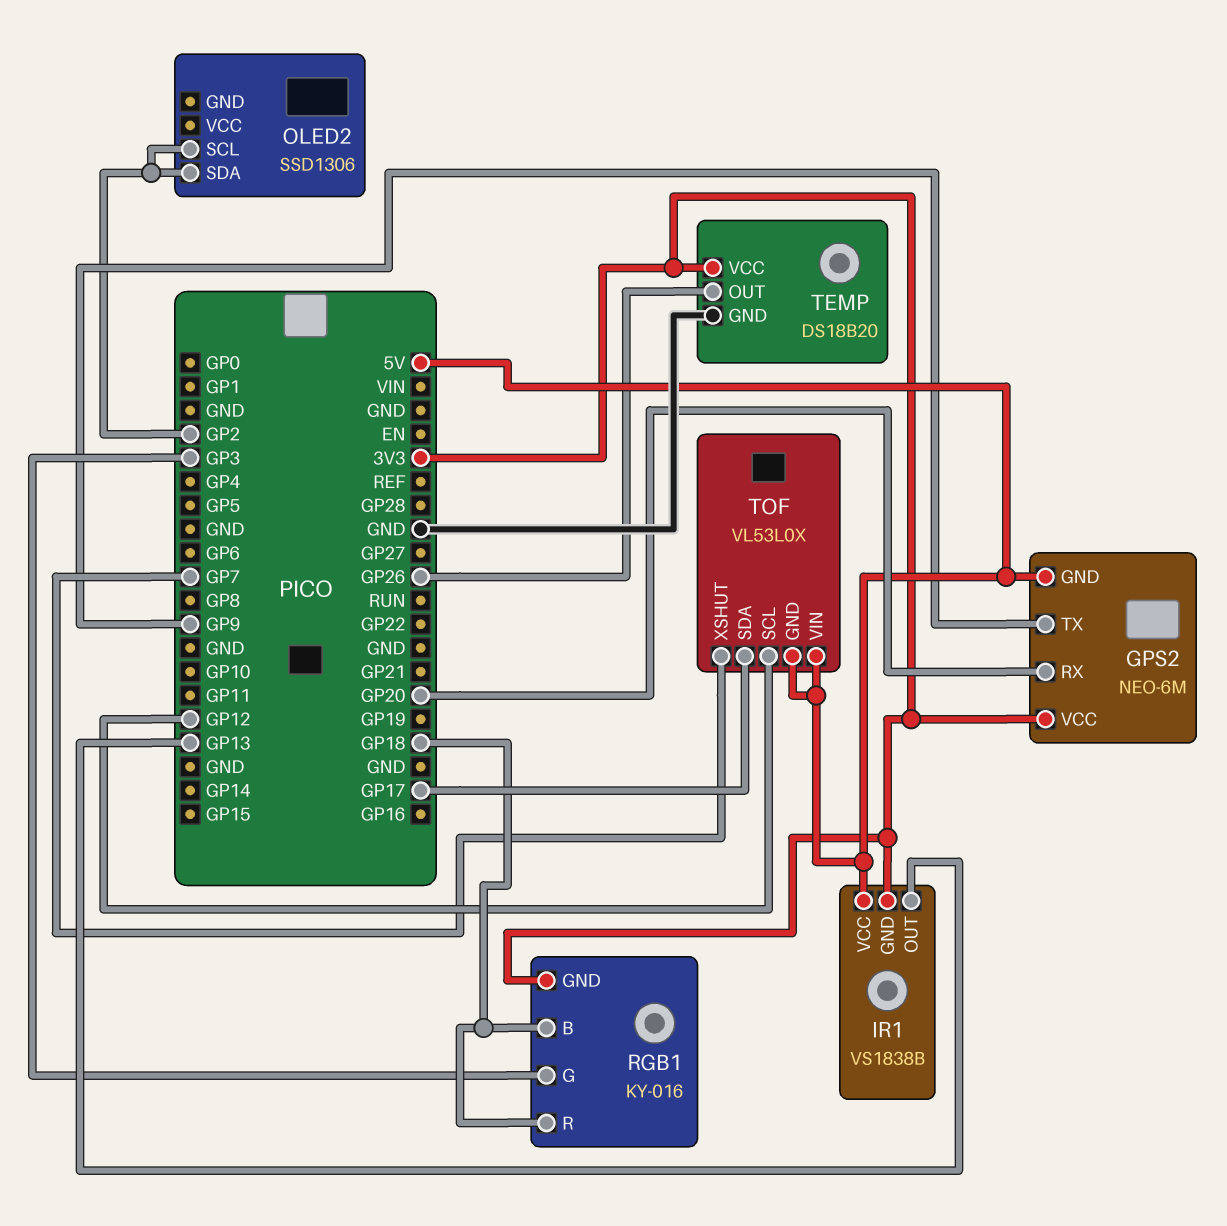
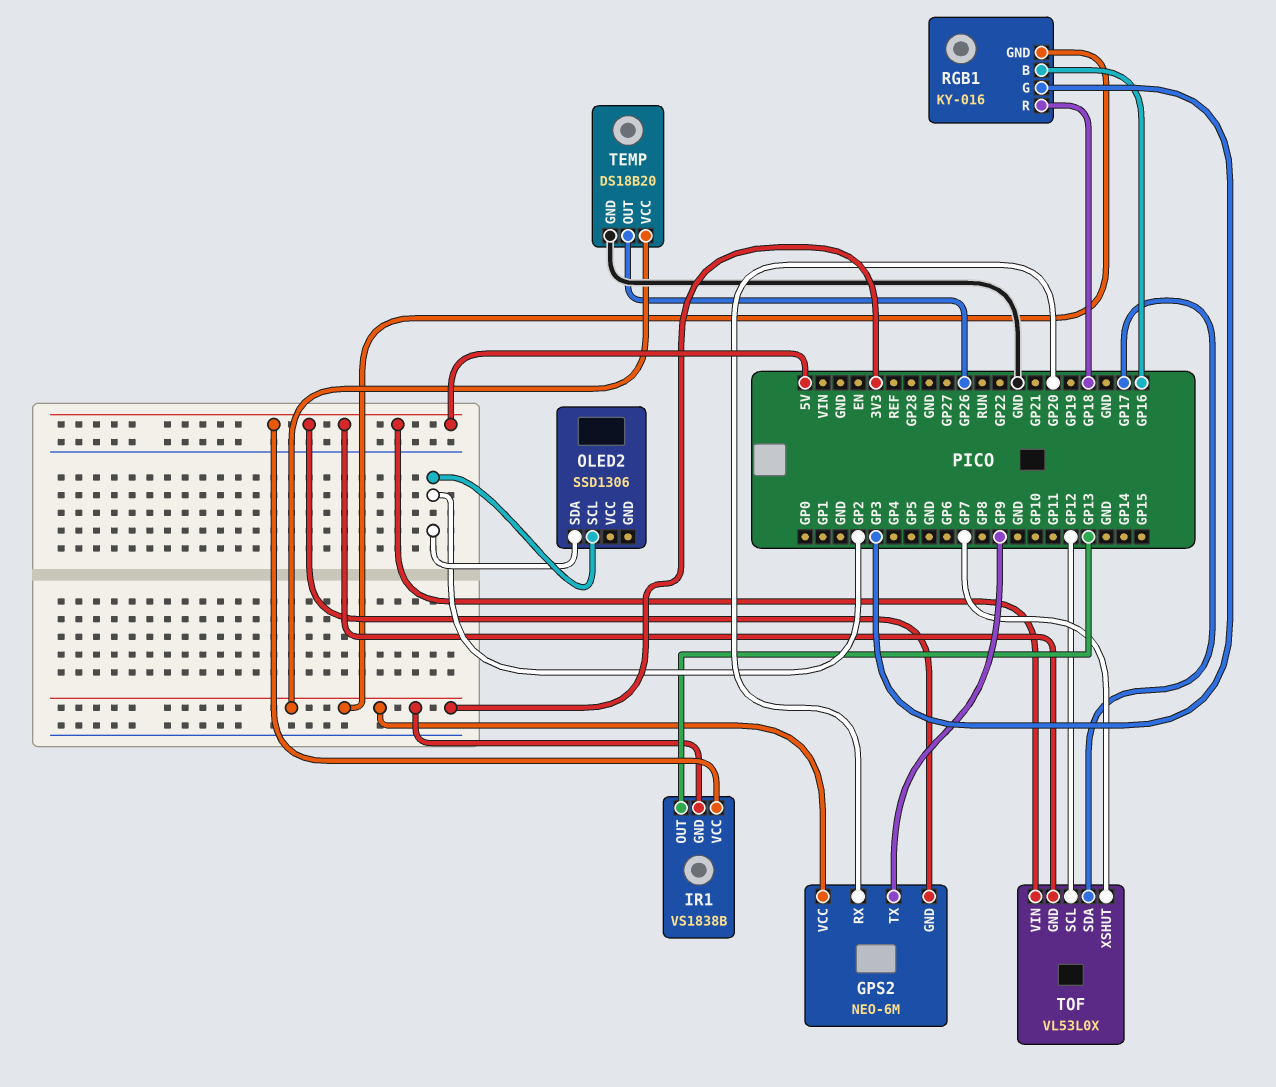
RGB1 pin B: GP18 -> GP16

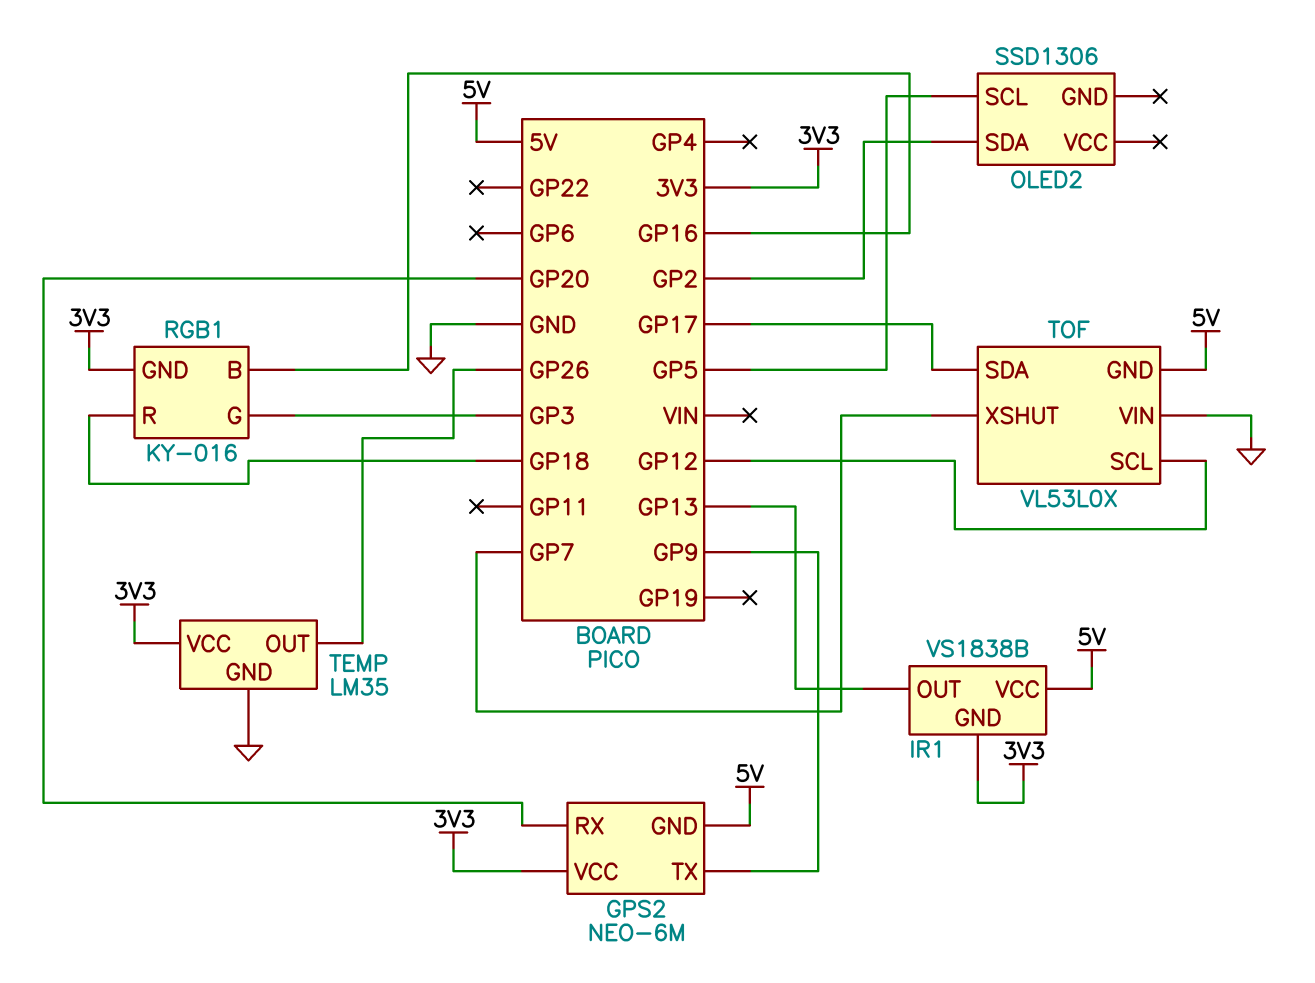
OLED2 pin SCL: GP2 -> GP5
TEMP: DS18B20 -> LM35
TOF pin VIN: 5V -> GND

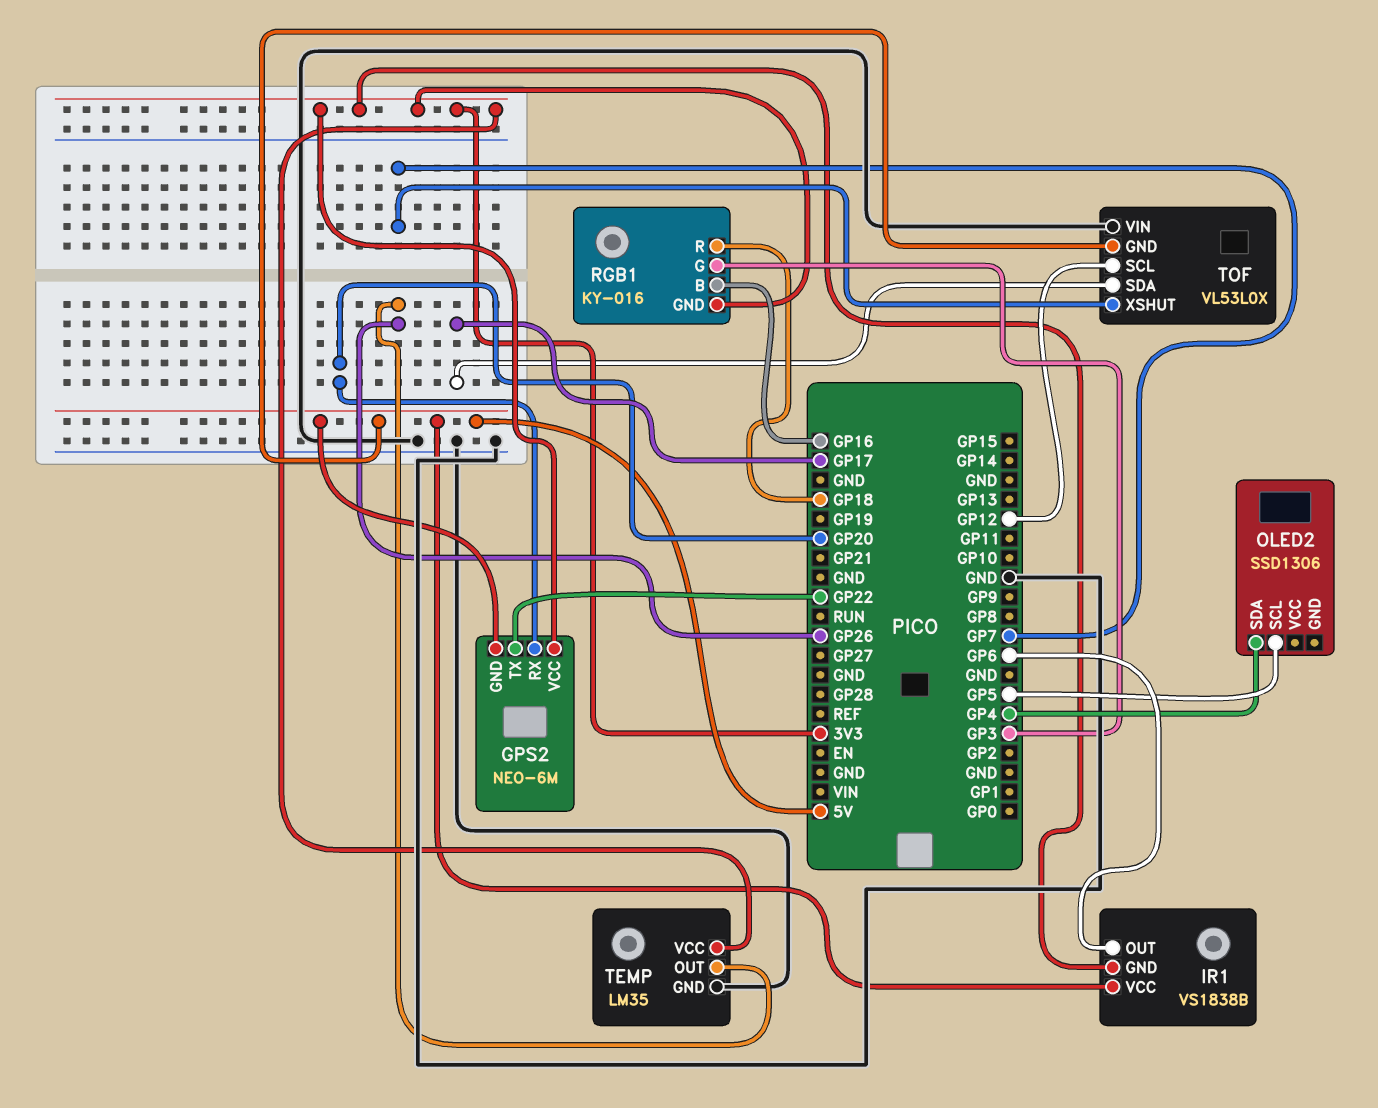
GPS2 pin TX: GP9 -> GP22
IR1 pin OUT: GP13 -> GP6
OLED2 pin SDA: GP2 -> GP4

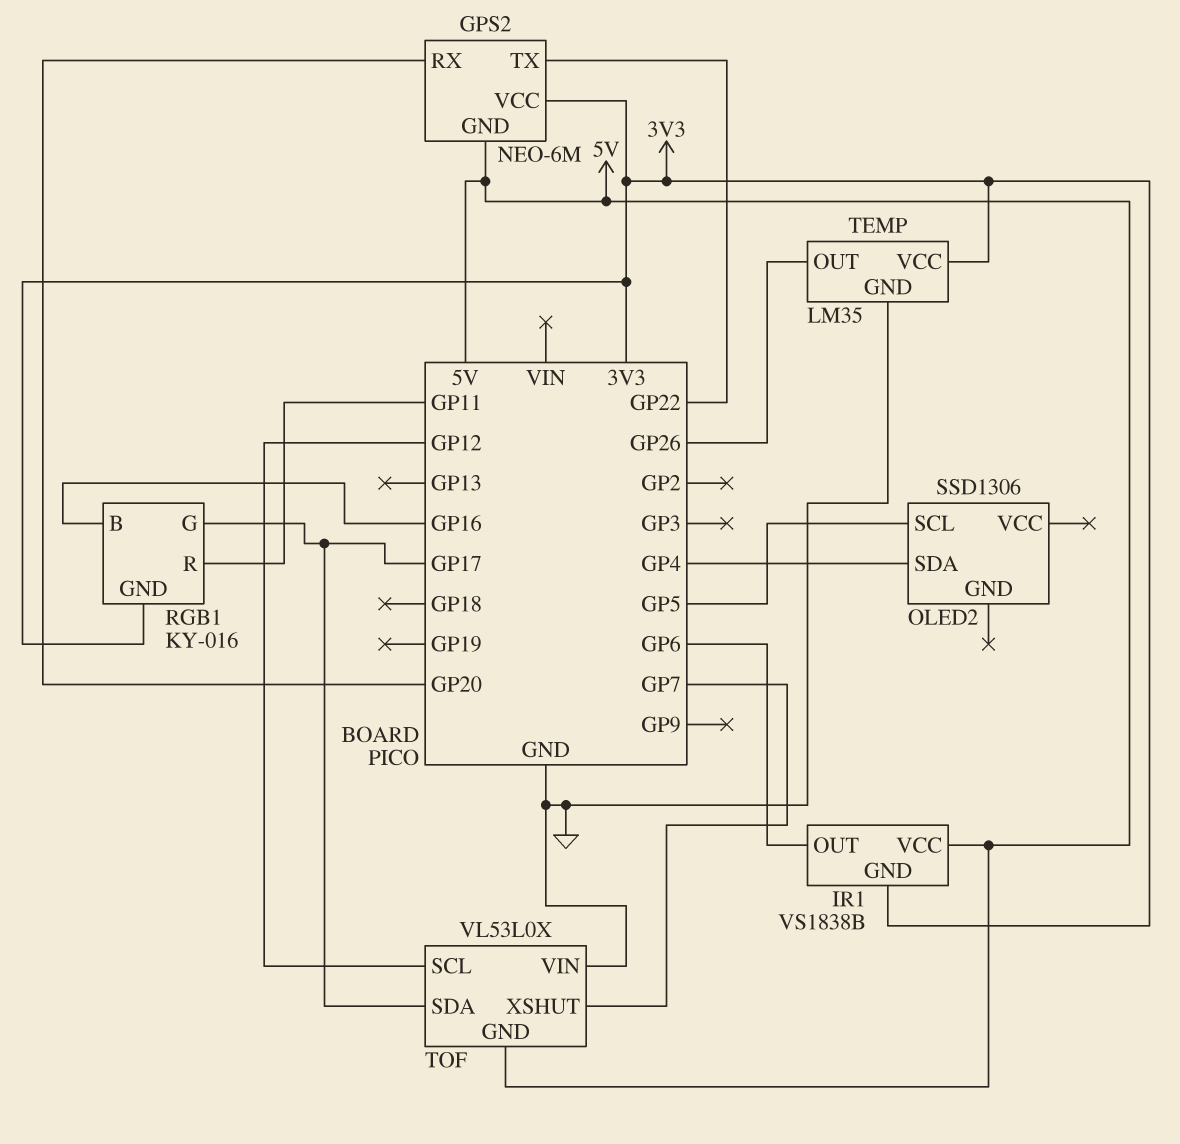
RGB1 pin G: GP3 -> GP17
RGB1 pin R: GP18 -> GP11

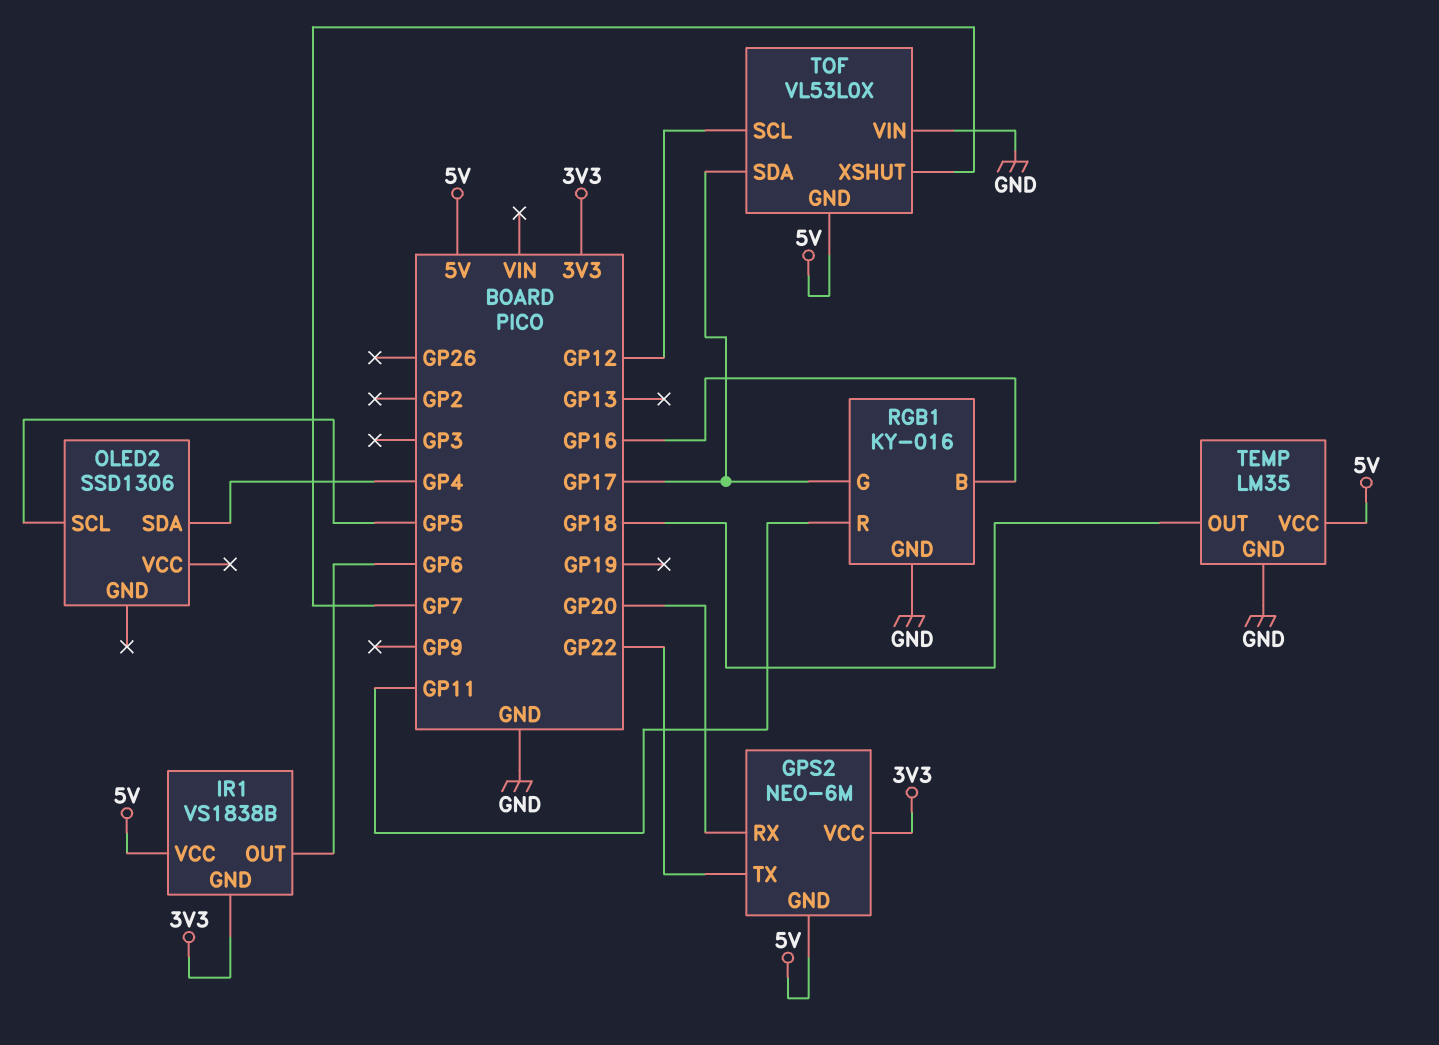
RGB1 pin GND: 3V3 -> GND
TEMP pin OUT: GP26 -> GP18
TEMP pin VCC: 3V3 -> 5V

